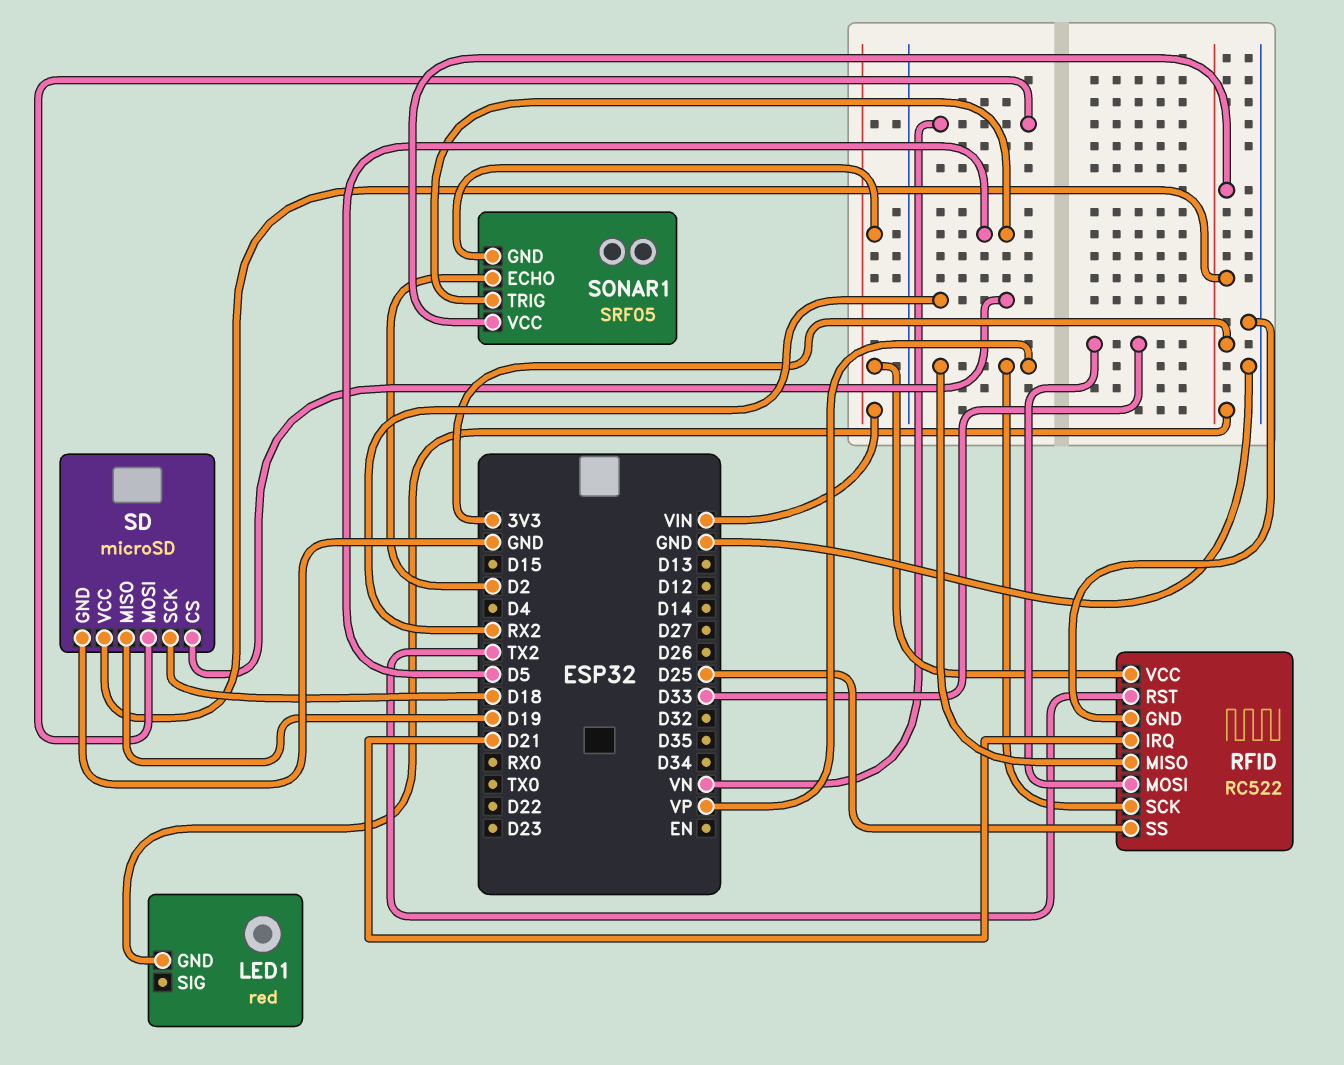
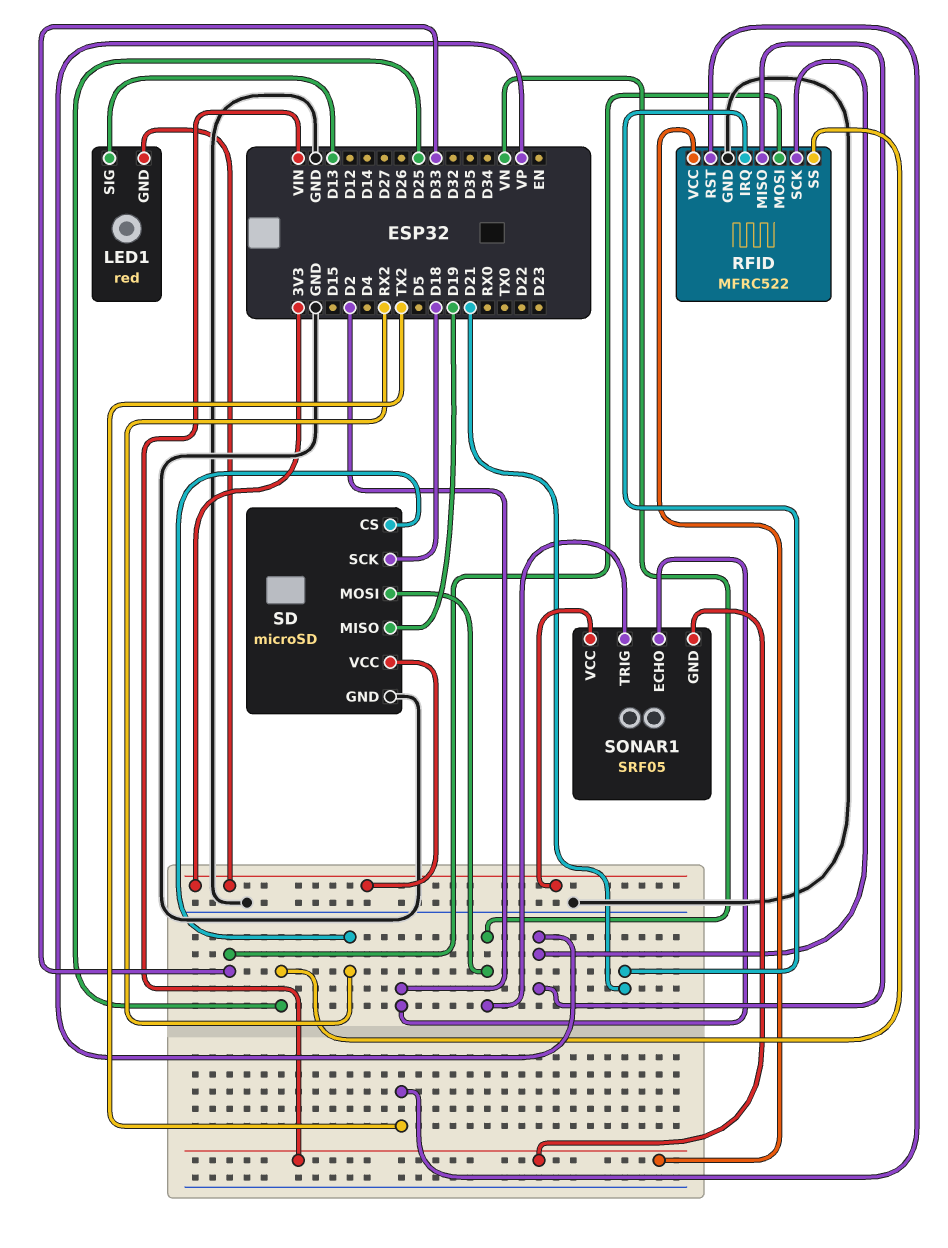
LED1 pin SIG: none -> D13
RFID: RC522 -> MFRC522
SONAR1 pin TRIG: D5 -> VN

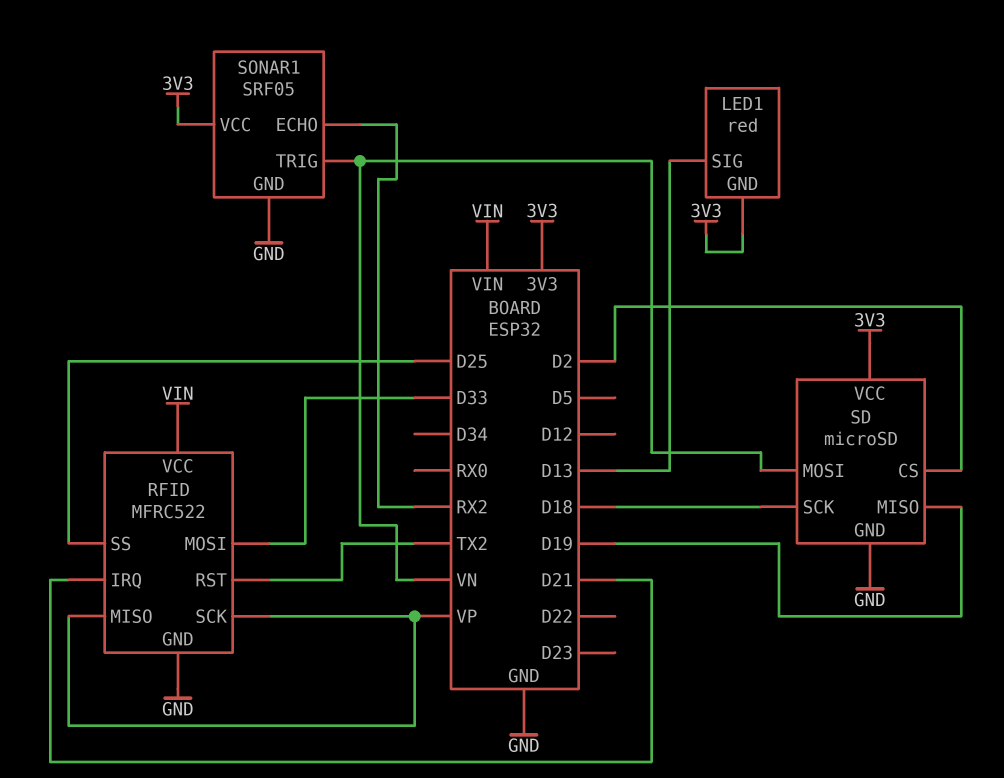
SD pin CS: RX2 -> D2
SONAR1 pin ECHO: D2 -> RX2
SONAR1 pin GND: VIN -> GND

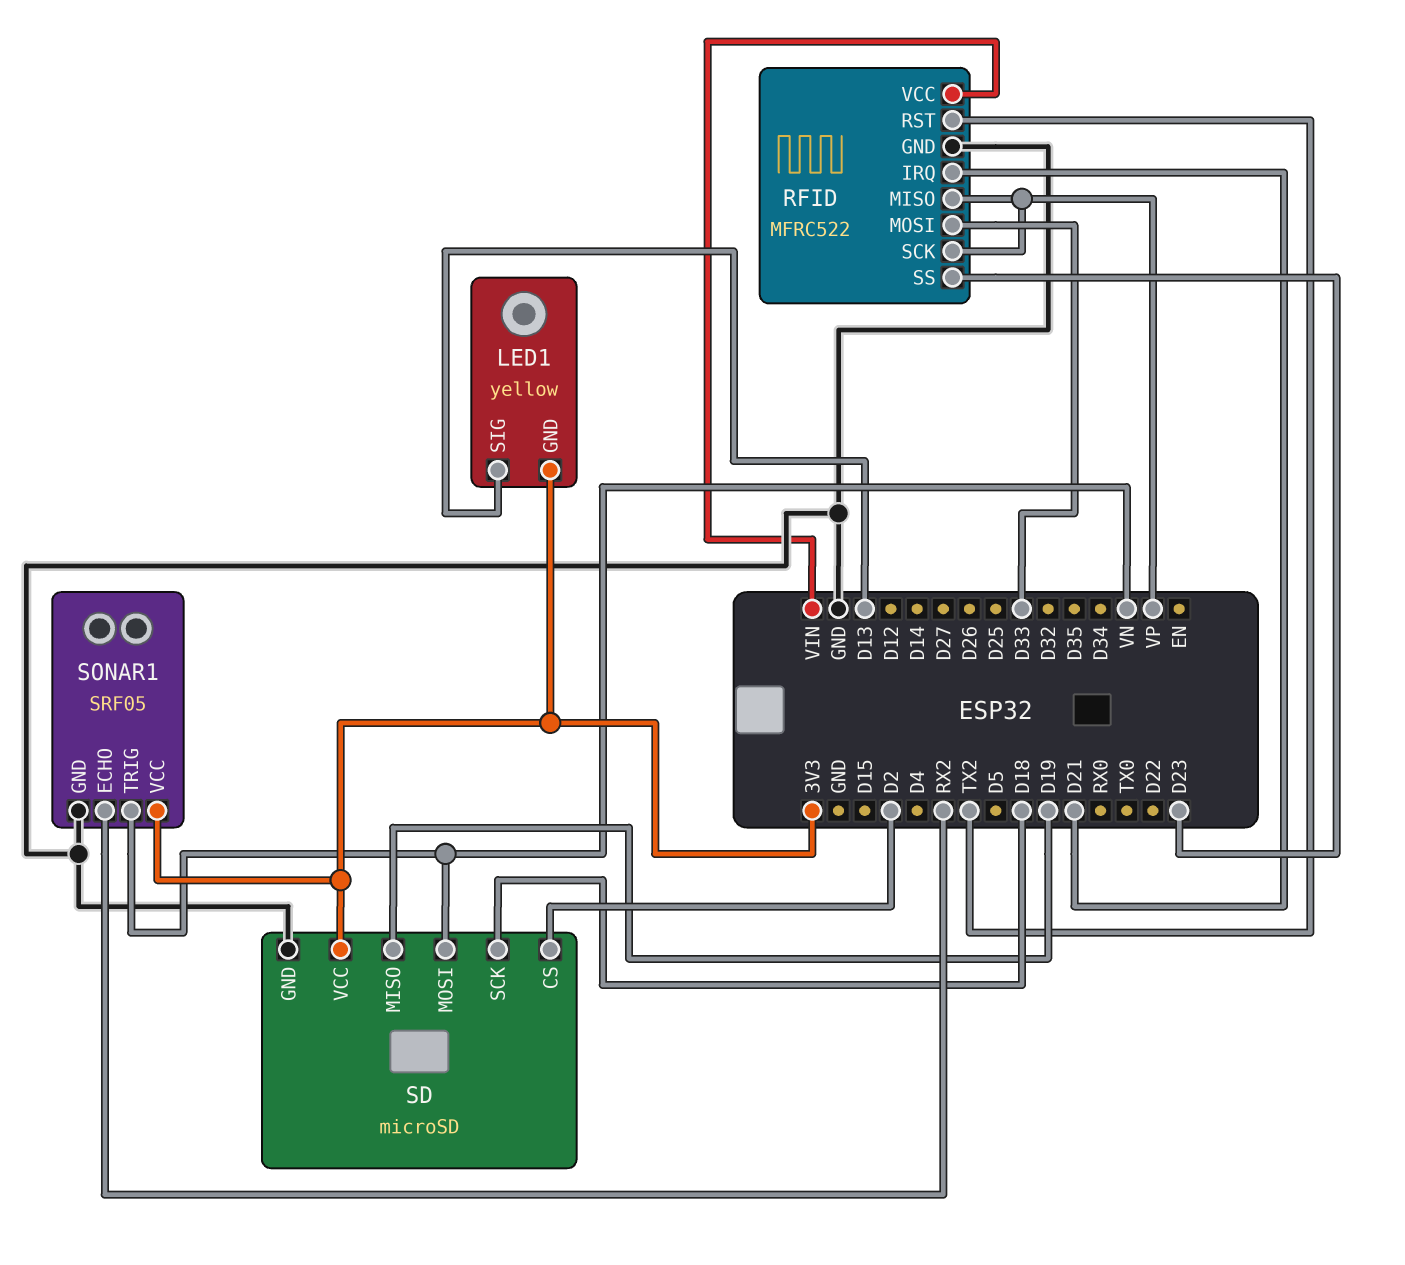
LED1: red -> yellow
RFID pin SS: D25 -> D23

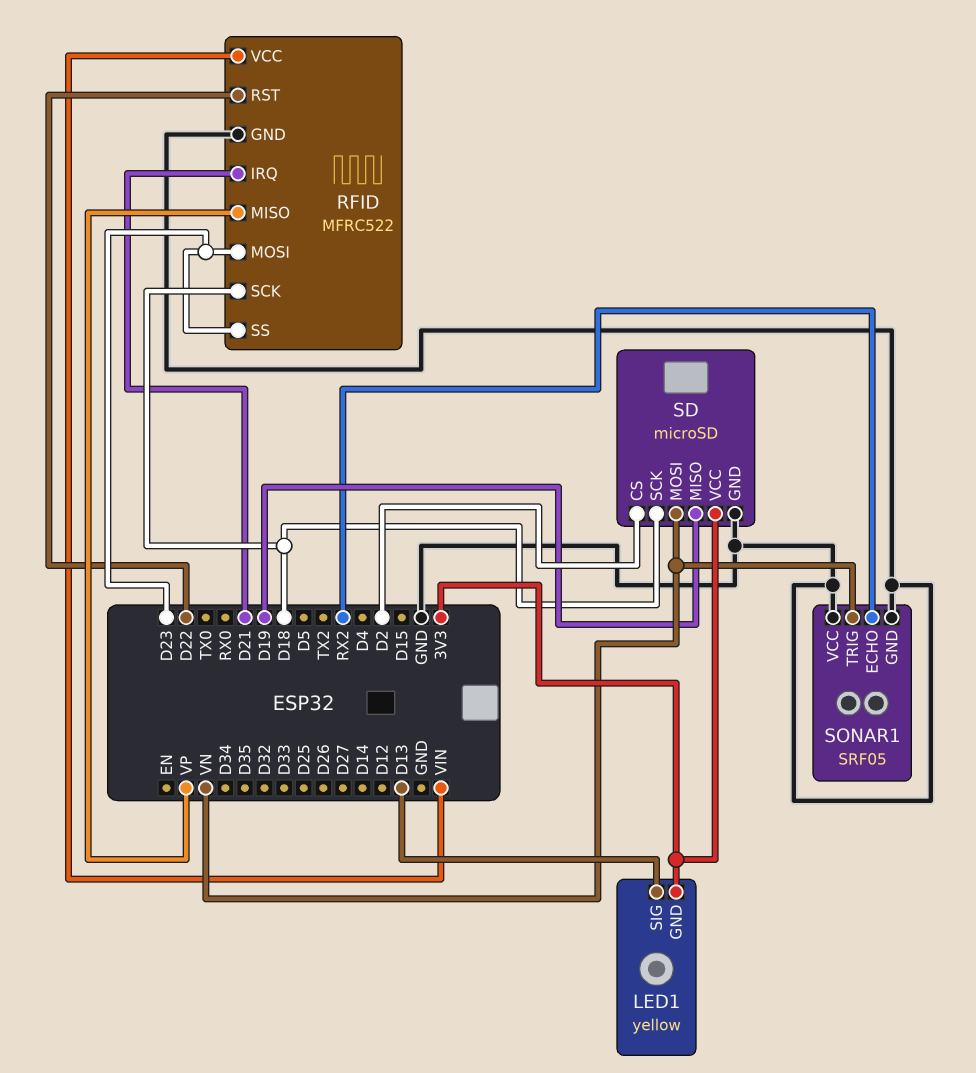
RFID pin MOSI: D33 -> D23
RFID pin RST: TX2 -> D22
RFID pin SCK: VP -> D18
SONAR1 pin VCC: 3V3 -> GND

